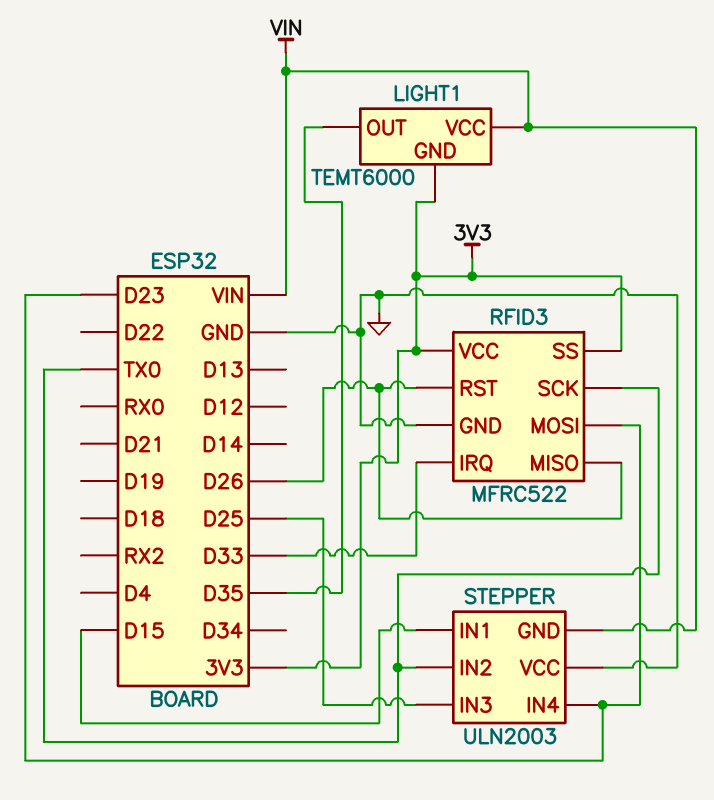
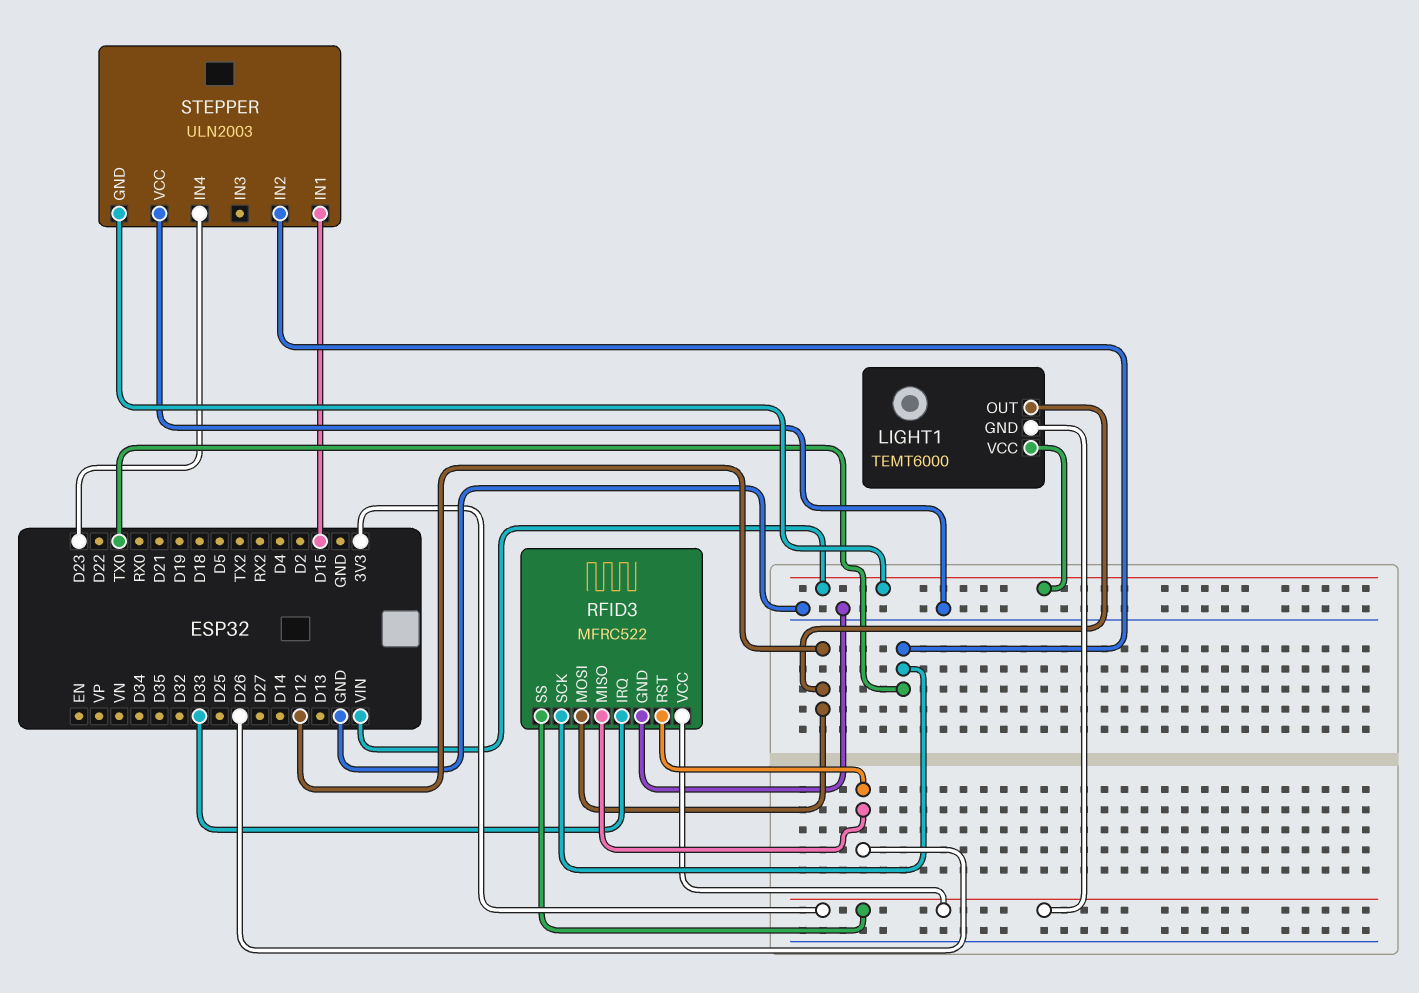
LIGHT1 pin OUT: D35 -> D12
RFID3 pin MOSI: D23 -> D12
STEPPER pin IN3: D25 -> none

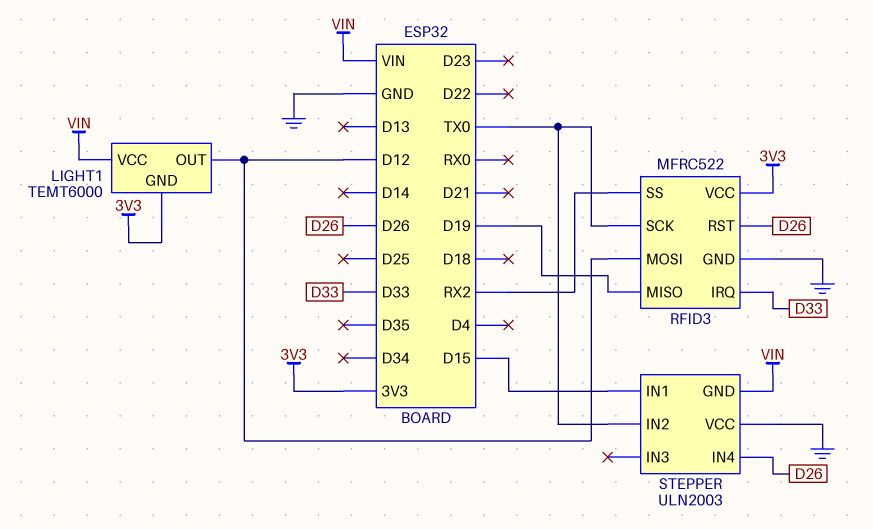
RFID3 pin MISO: D26 -> D19
RFID3 pin SS: 3V3 -> RX2
STEPPER pin IN4: D23 -> D26

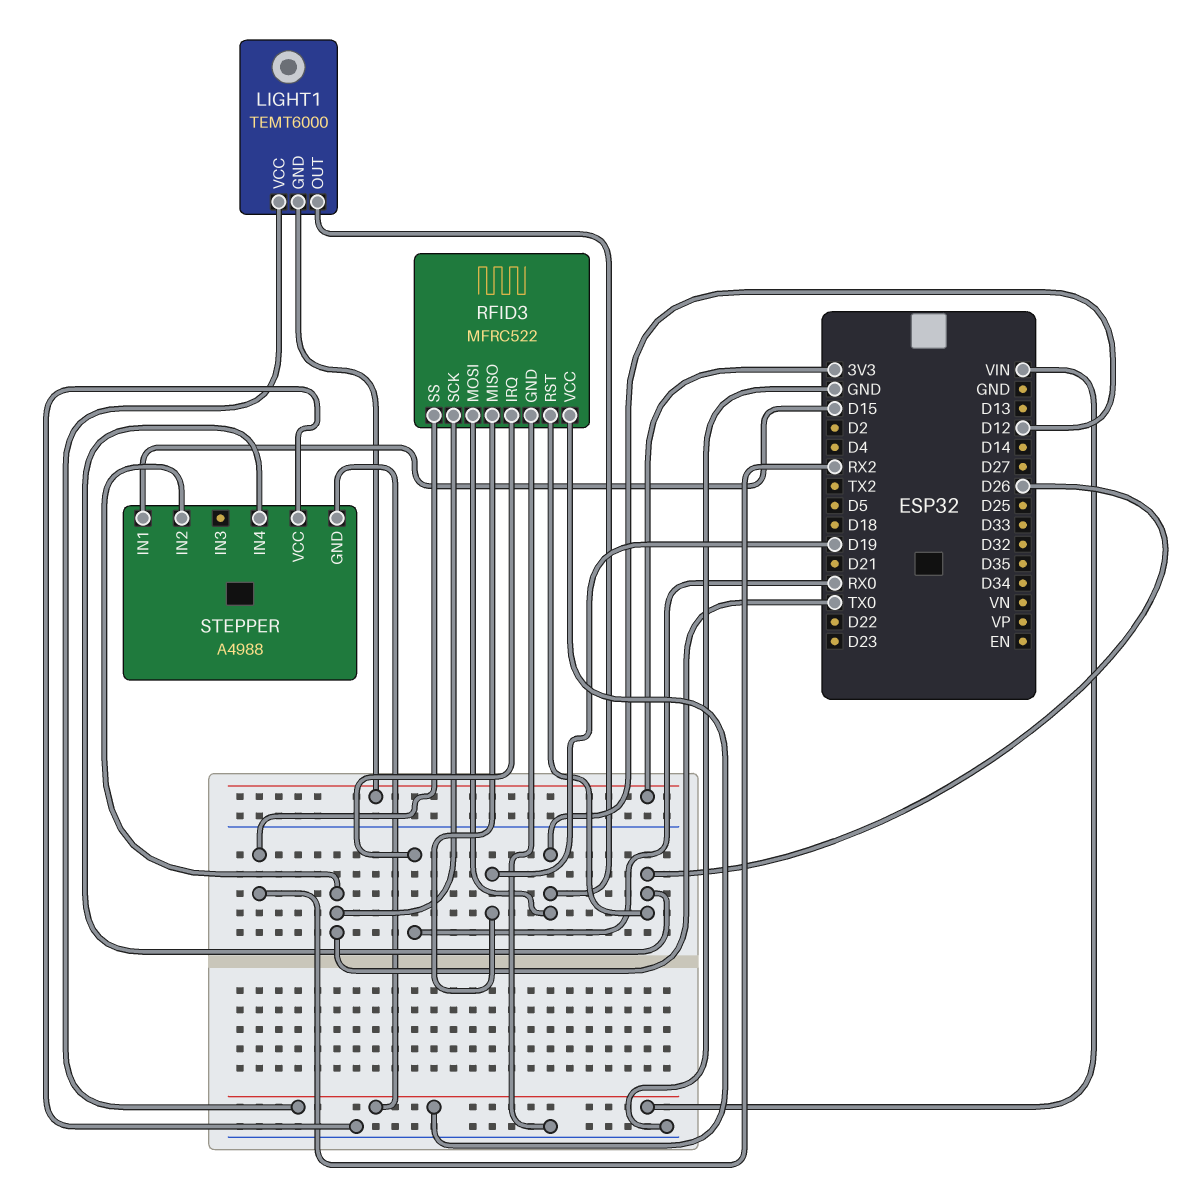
RFID3 pin IRQ: D33 -> RX0
RFID3 pin VCC: 3V3 -> VIN
STEPPER: ULN2003 -> A4988

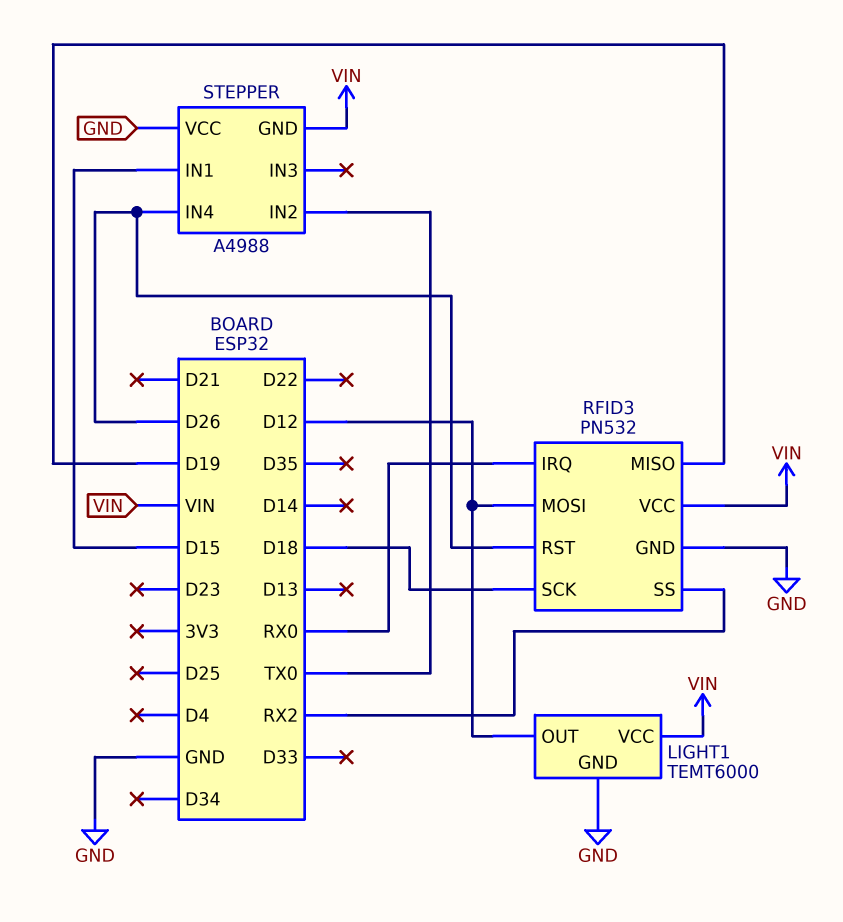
LIGHT1 pin GND: 3V3 -> GND
RFID3: MFRC522 -> PN532
RFID3 pin SCK: TX0 -> D18

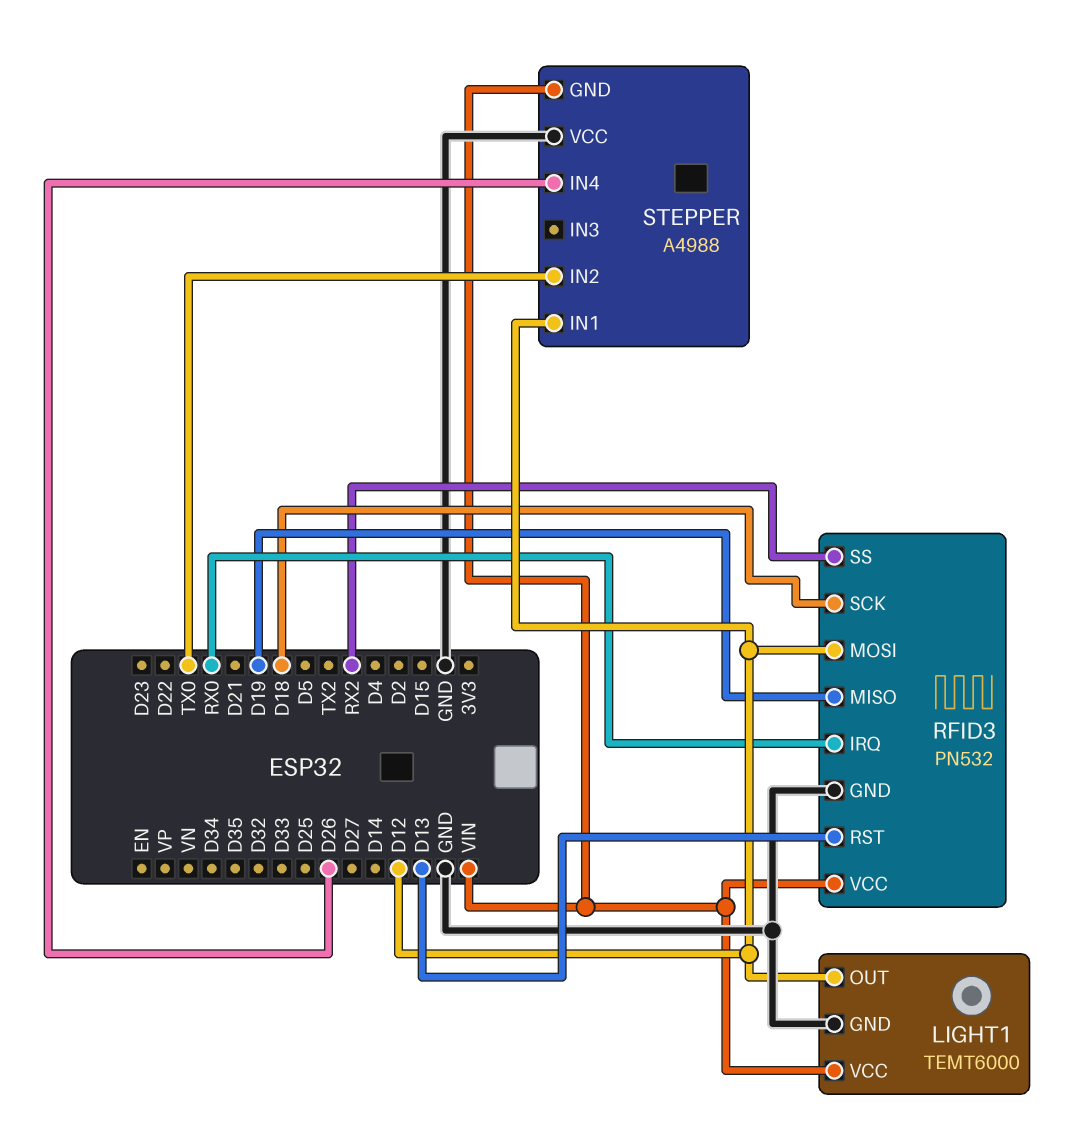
RFID3 pin RST: D26 -> D13
STEPPER pin IN1: D15 -> D12

